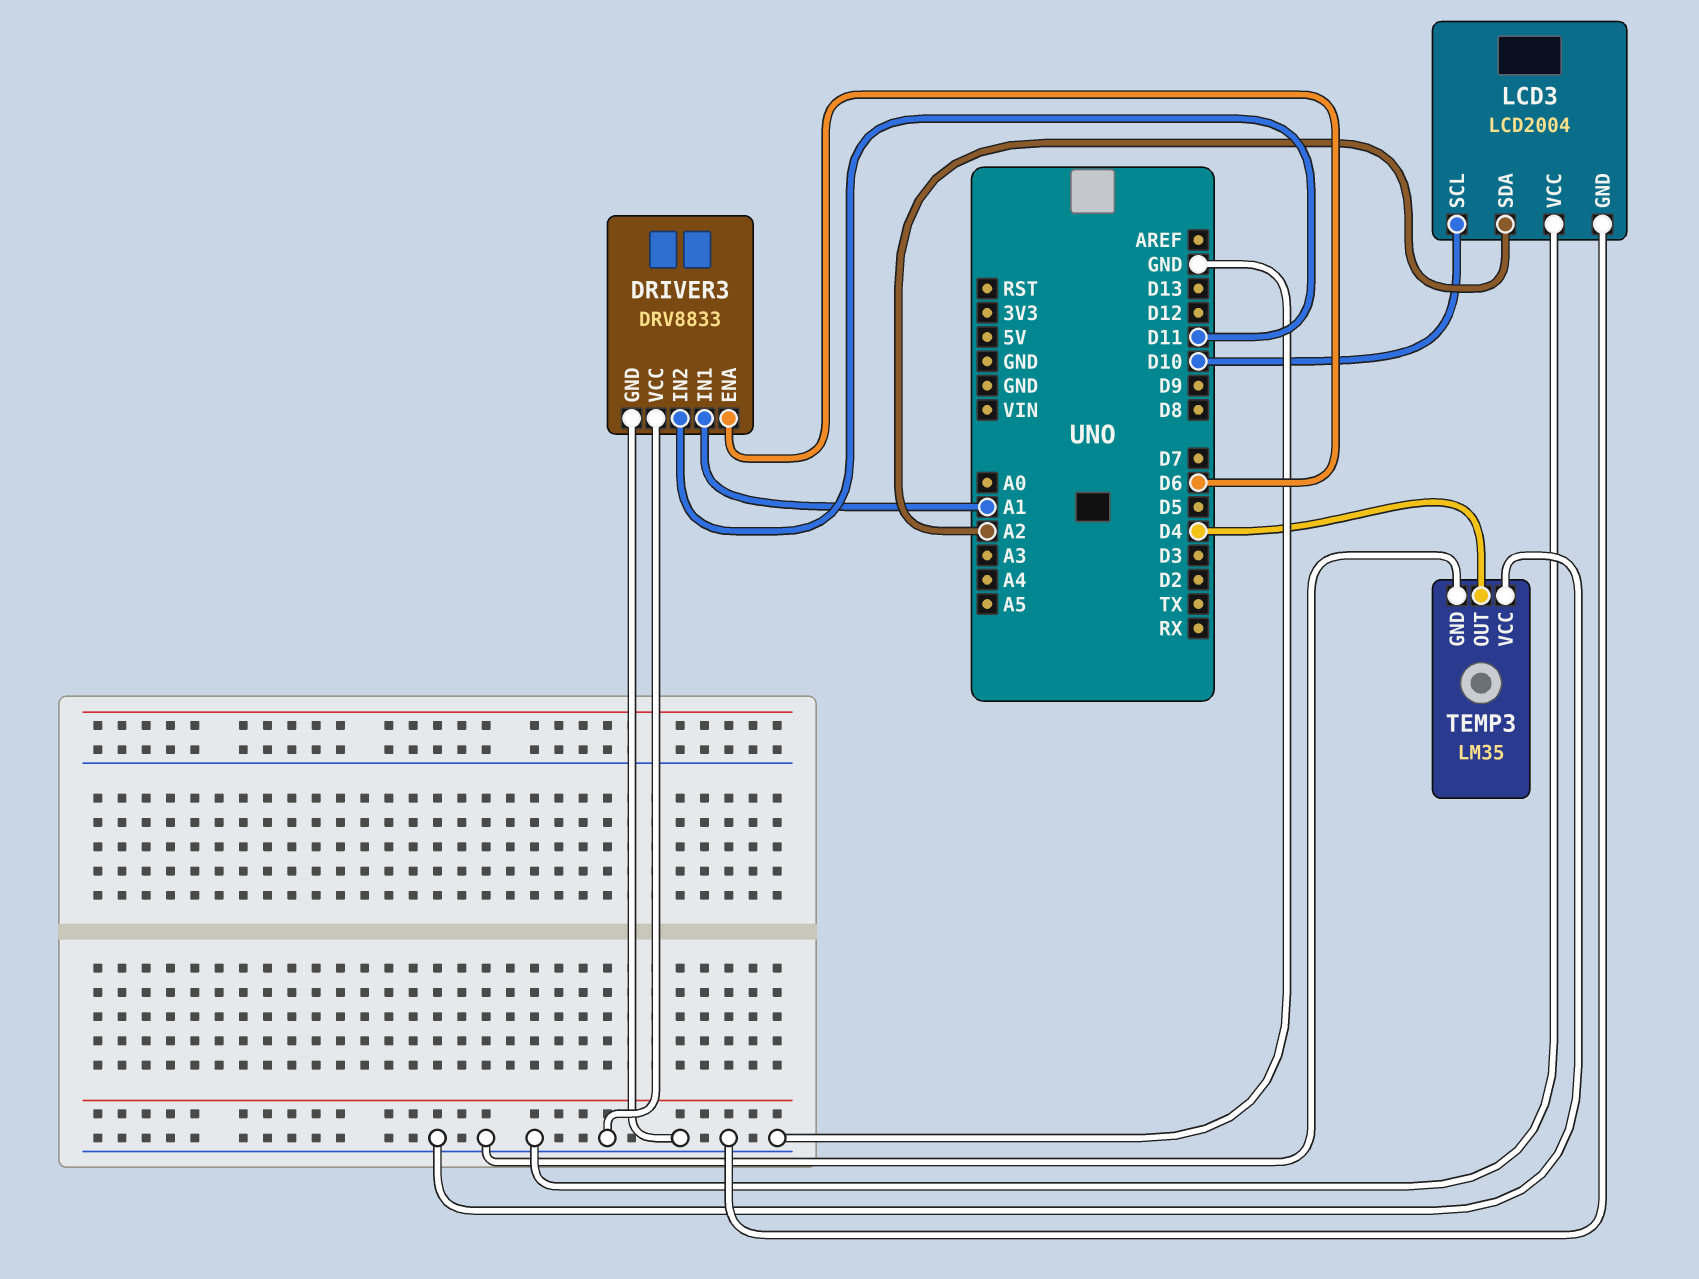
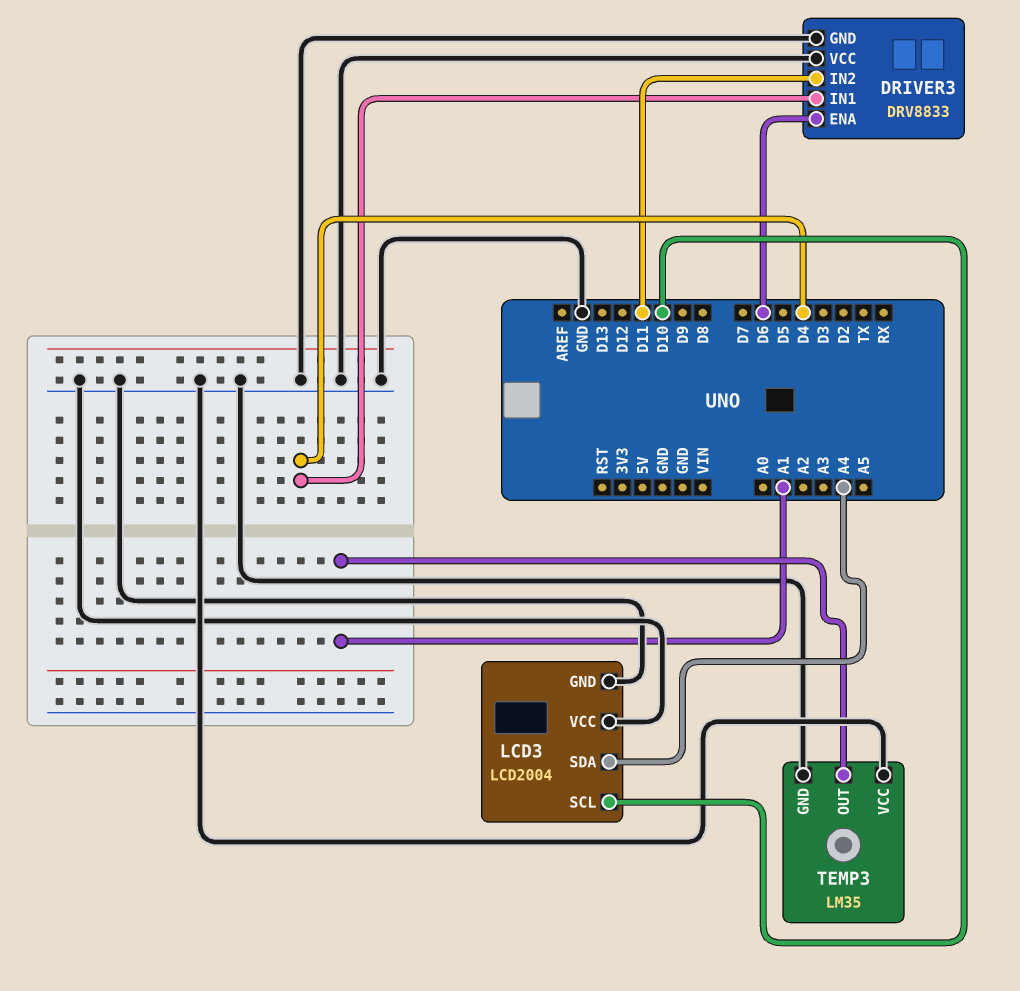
DRIVER3 pin IN1: A1 -> D4
LCD3 pin SDA: A2 -> A4
TEMP3 pin OUT: D4 -> A1

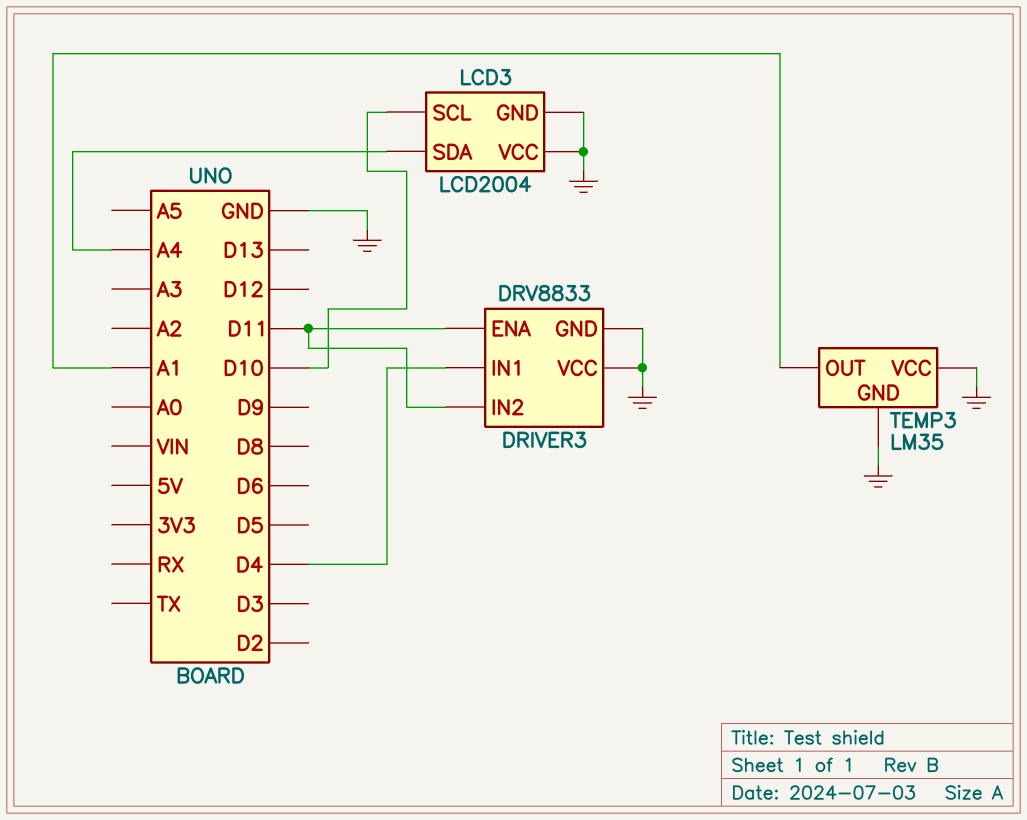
DRIVER3 pin ENA: D6 -> D11

